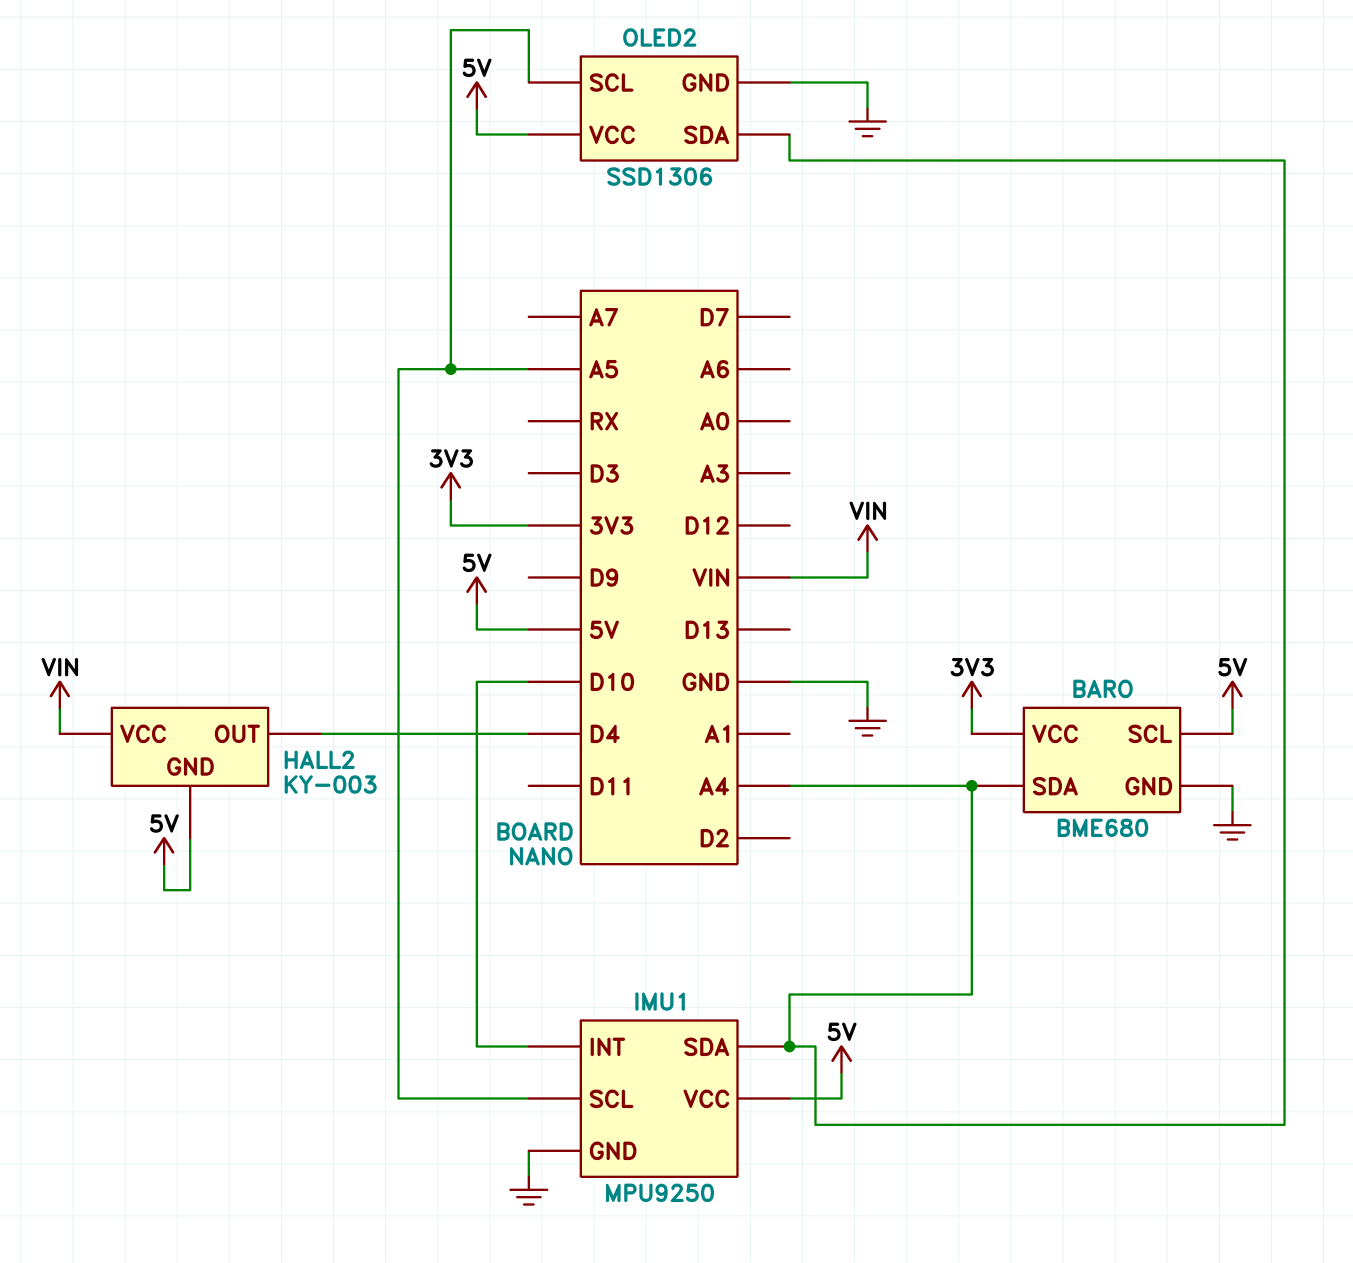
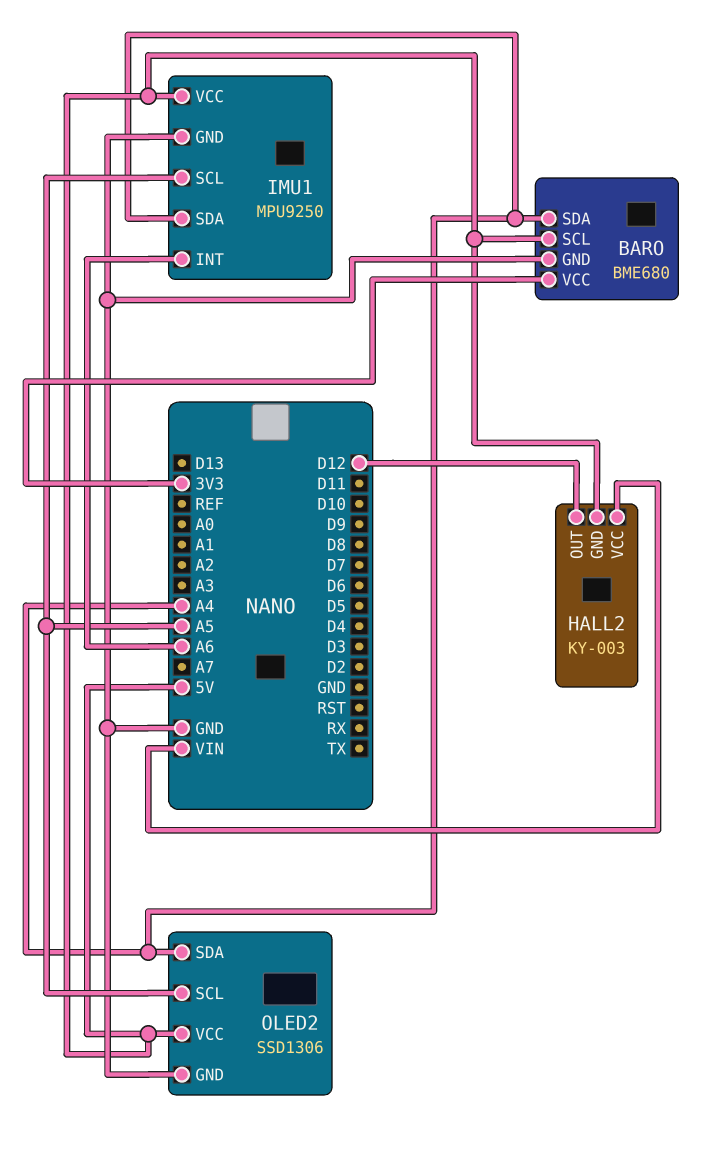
HALL2 pin OUT: D4 -> D12
IMU1 pin INT: D10 -> A6

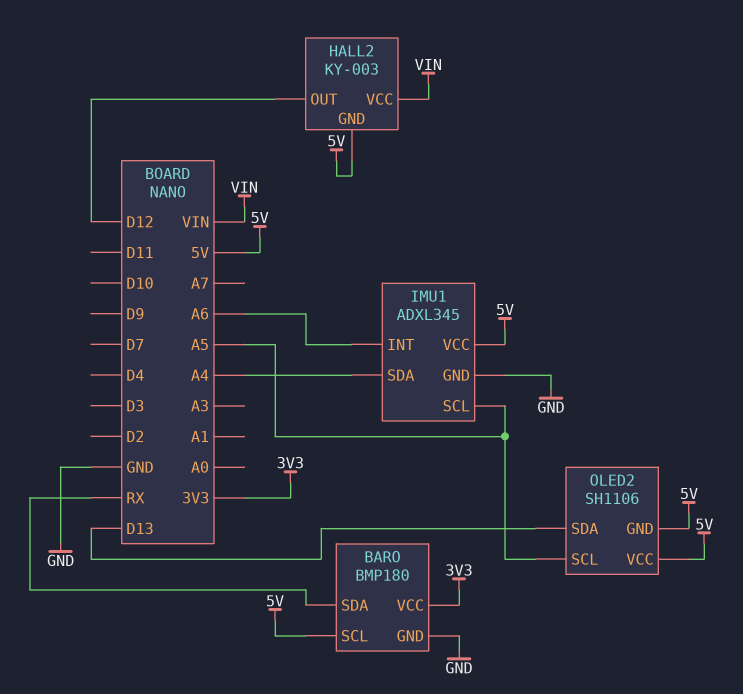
BARO: BME680 -> BMP180
BARO pin SDA: A4 -> RX
IMU1: MPU9250 -> ADXL345
OLED2: SSD1306 -> SH1106
OLED2 pin GND: GND -> 5V
OLED2 pin SDA: A4 -> D13

